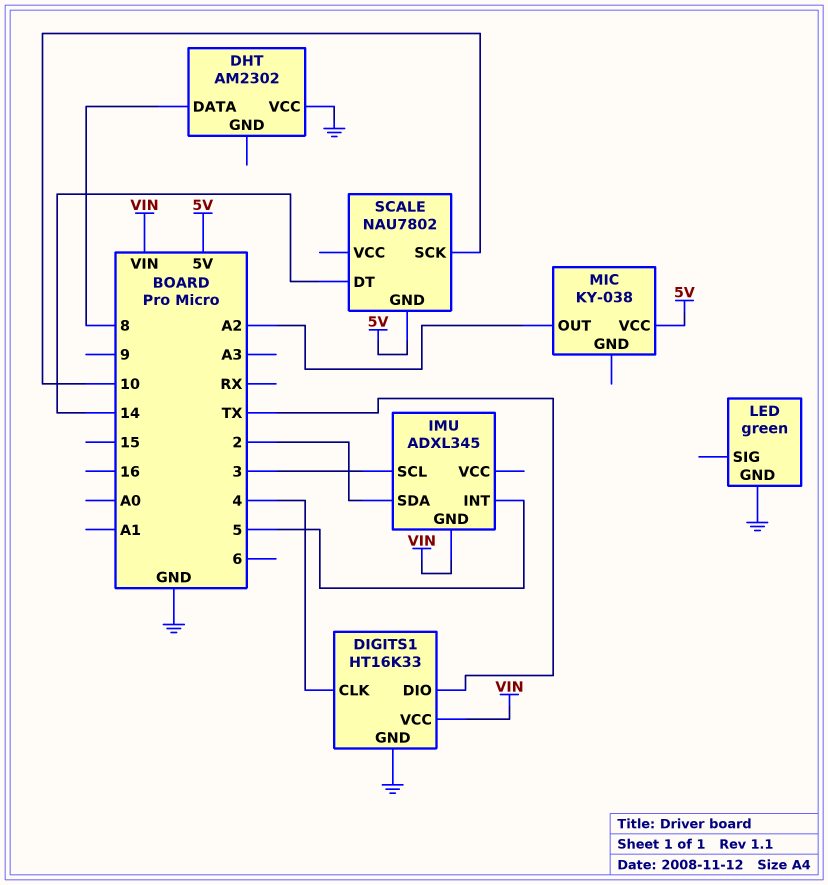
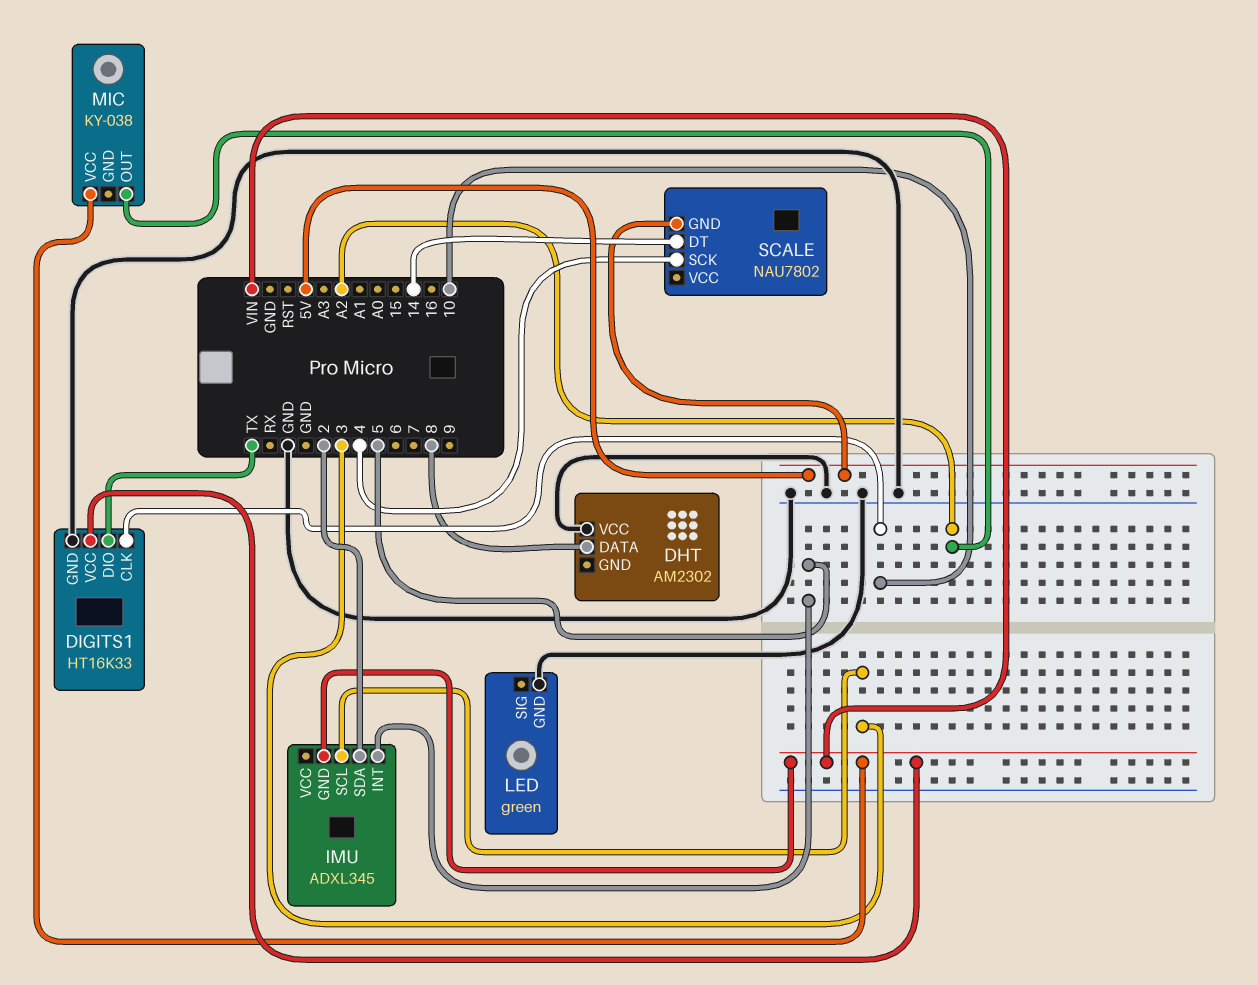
DIGITS1 pin CLK: 4 -> 10
MIC pin VCC: 5V -> VIN
SCALE pin SCK: 10 -> 4

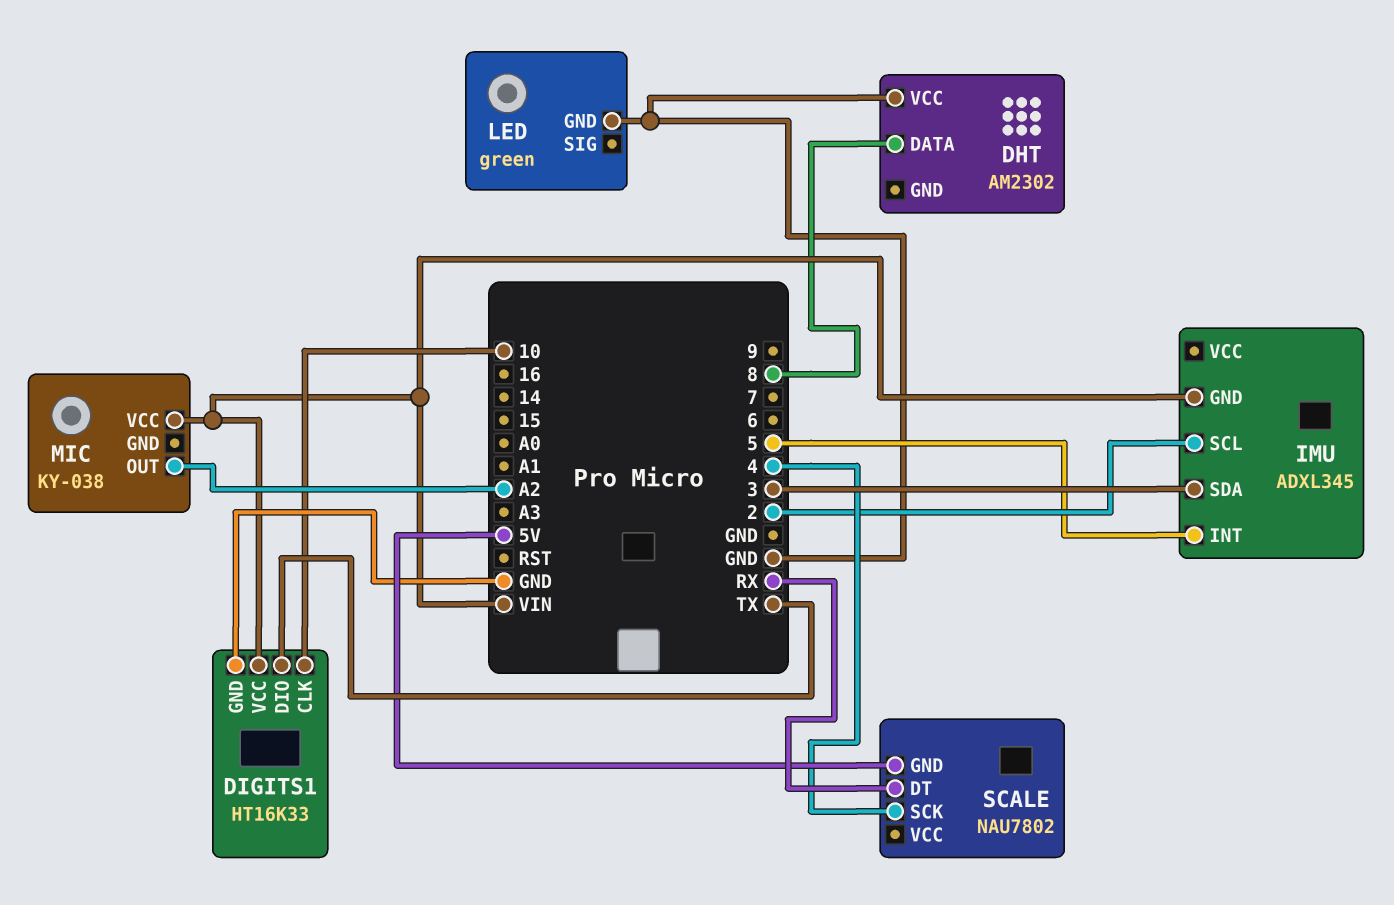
IMU pin SCL: 3 -> 2
IMU pin SDA: 2 -> 3
SCALE pin DT: 14 -> RX

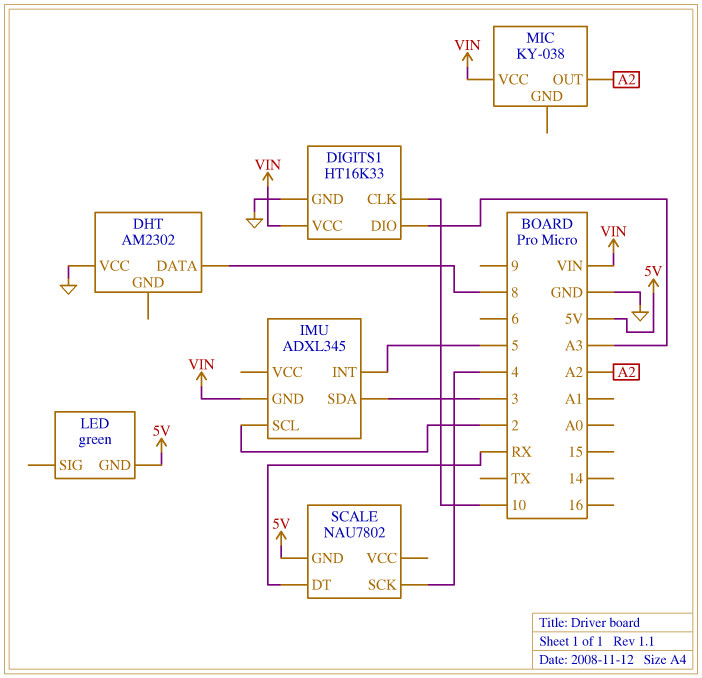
DIGITS1 pin DIO: TX -> A3
LED pin GND: GND -> 5V

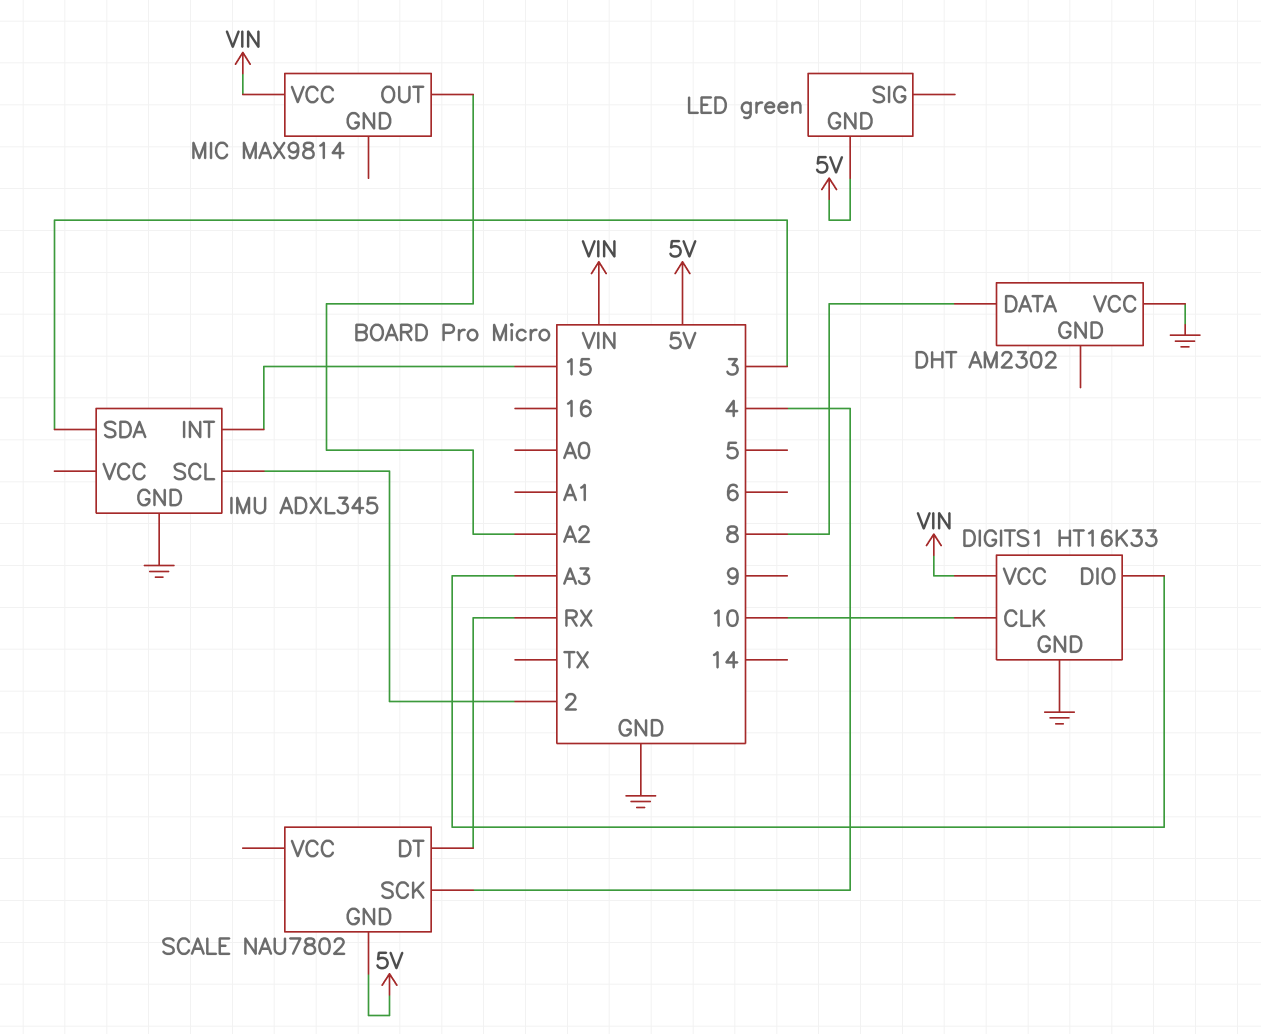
IMU pin GND: VIN -> GND
IMU pin INT: 5 -> 15
MIC: KY-038 -> MAX9814

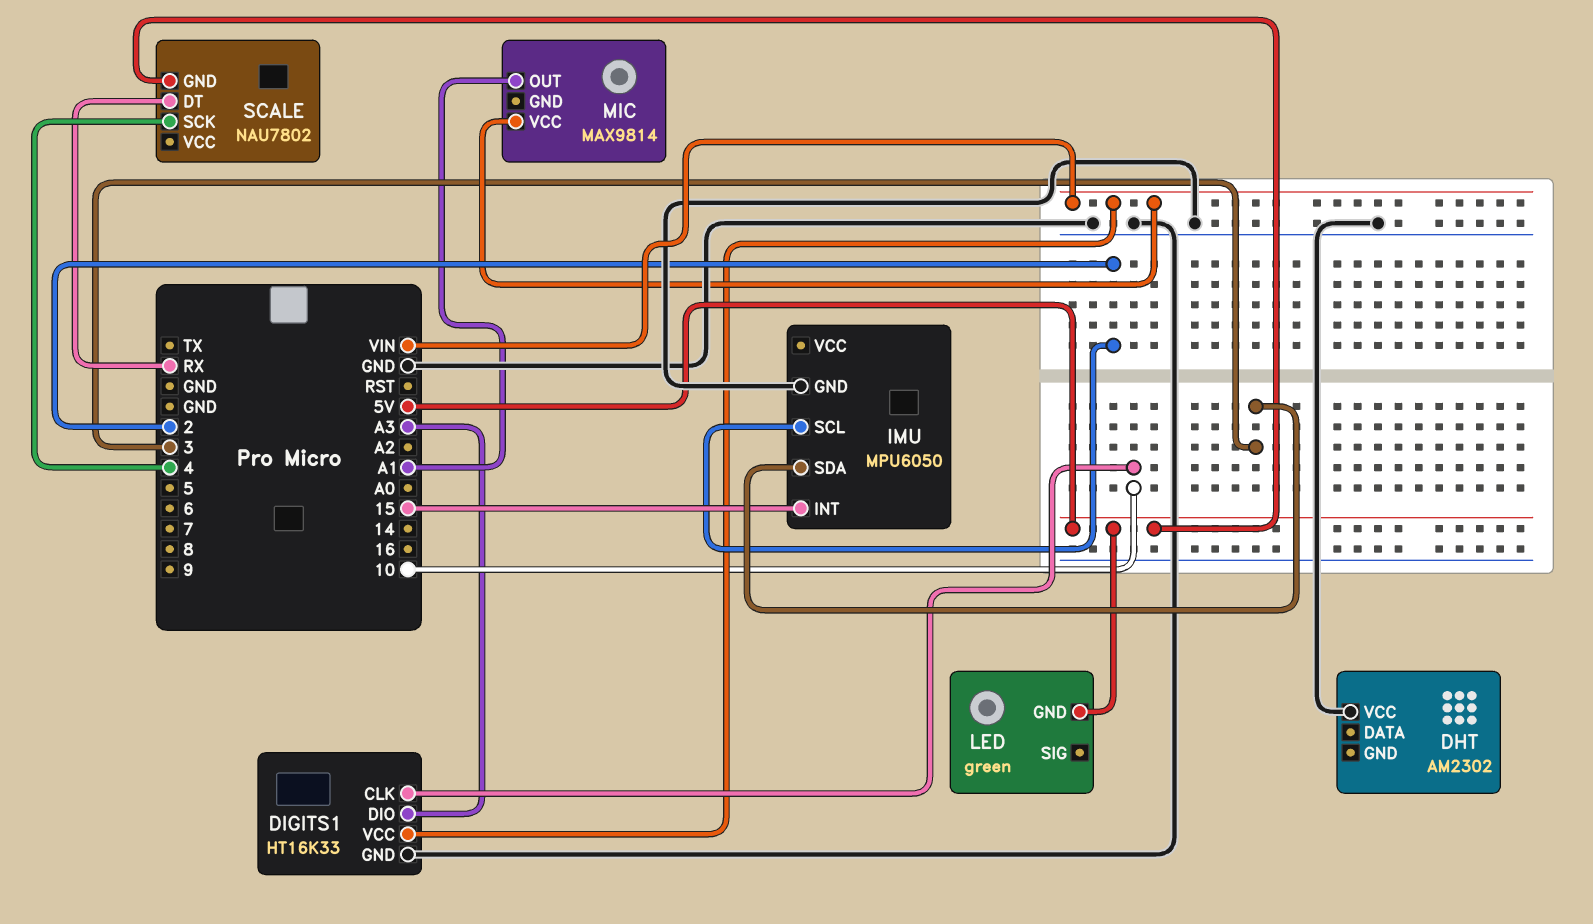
DHT pin DATA: 8 -> none
IMU: ADXL345 -> MPU6050
MIC pin OUT: A2 -> A1

